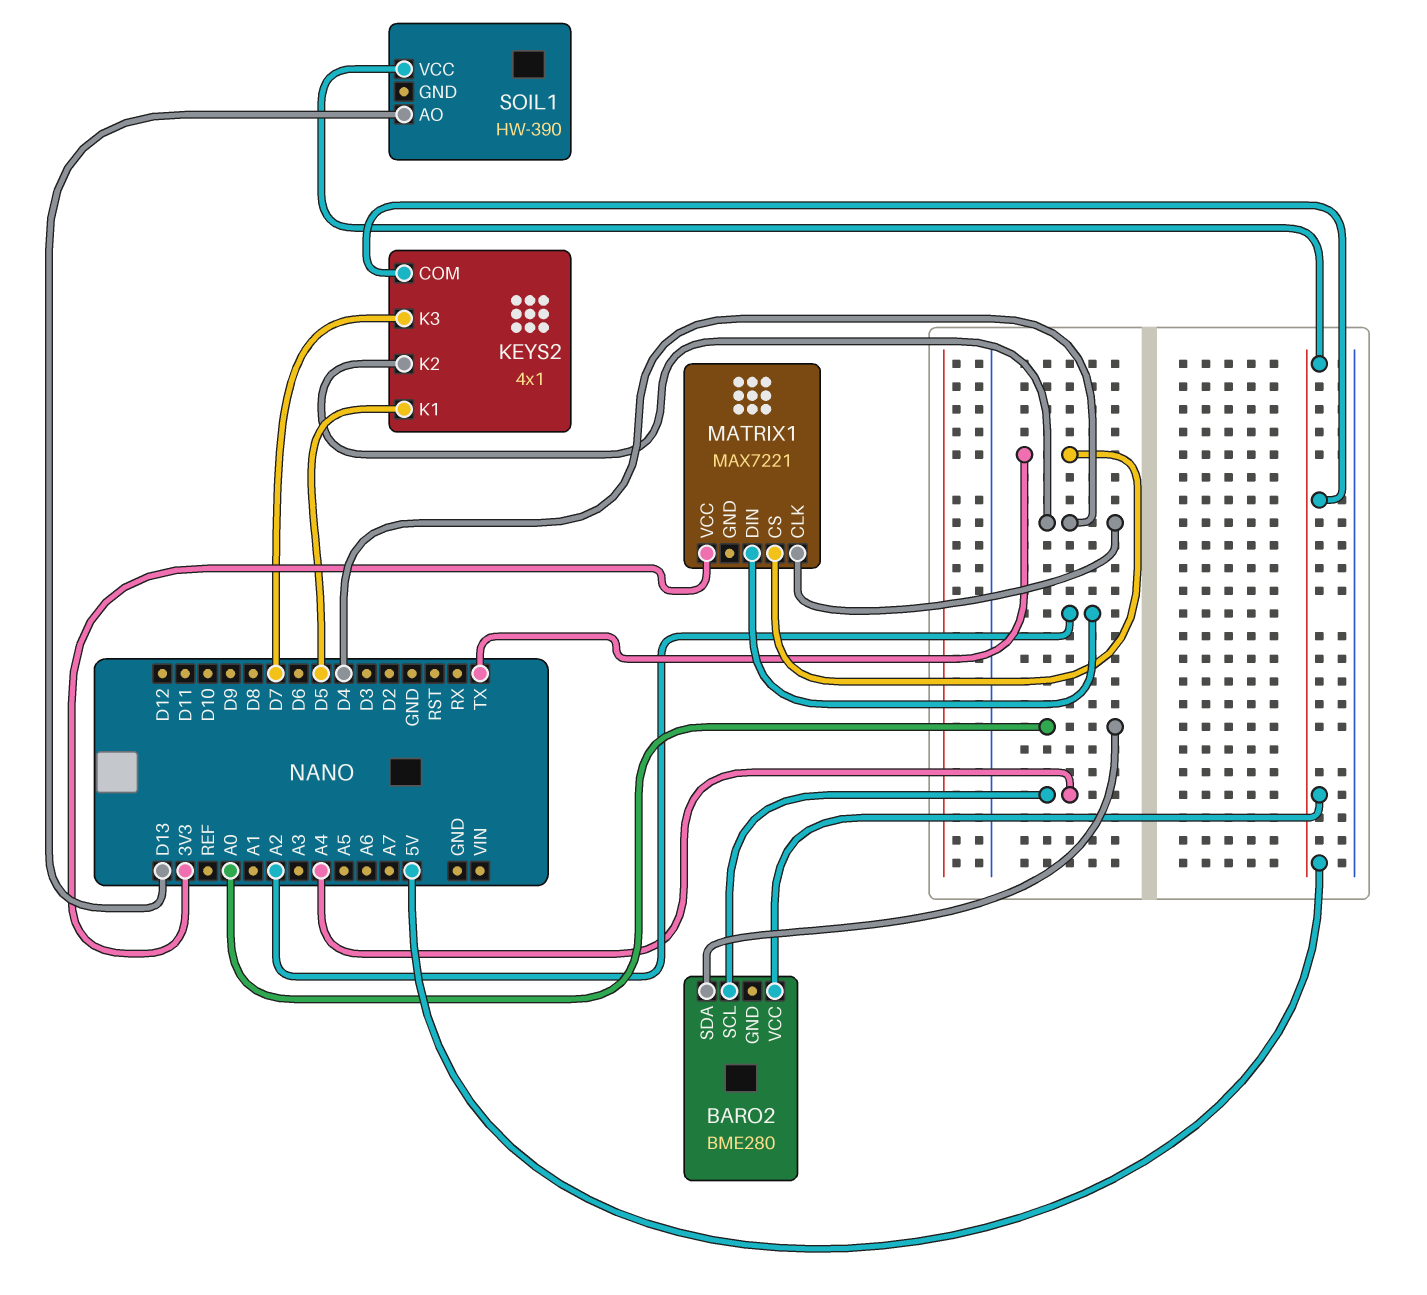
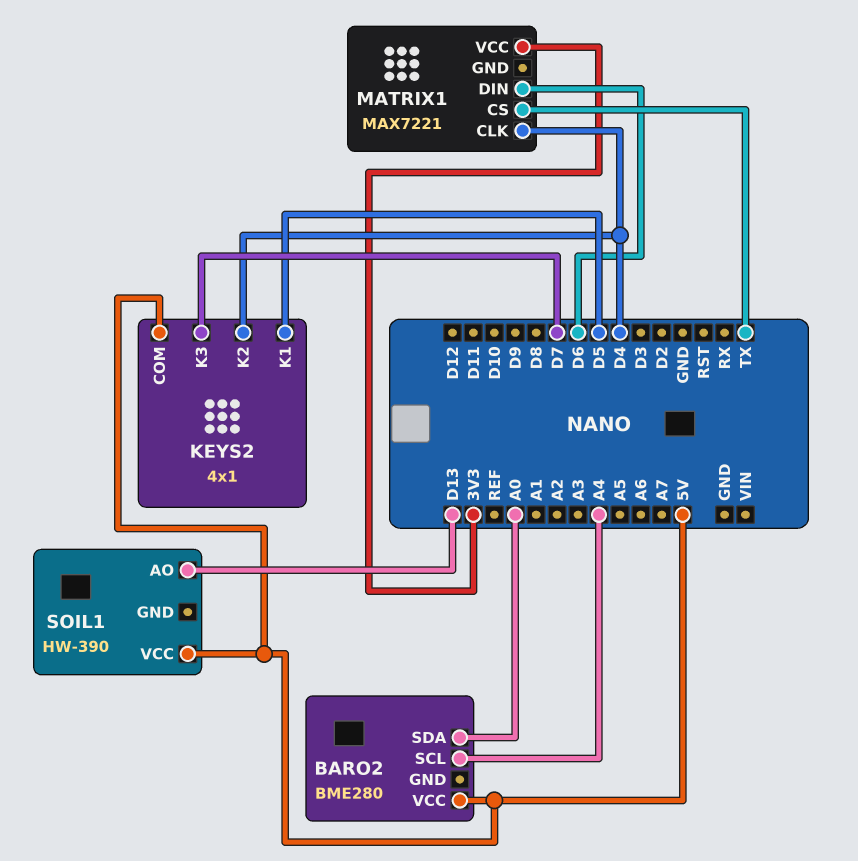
MATRIX1 pin DIN: A2 -> D6

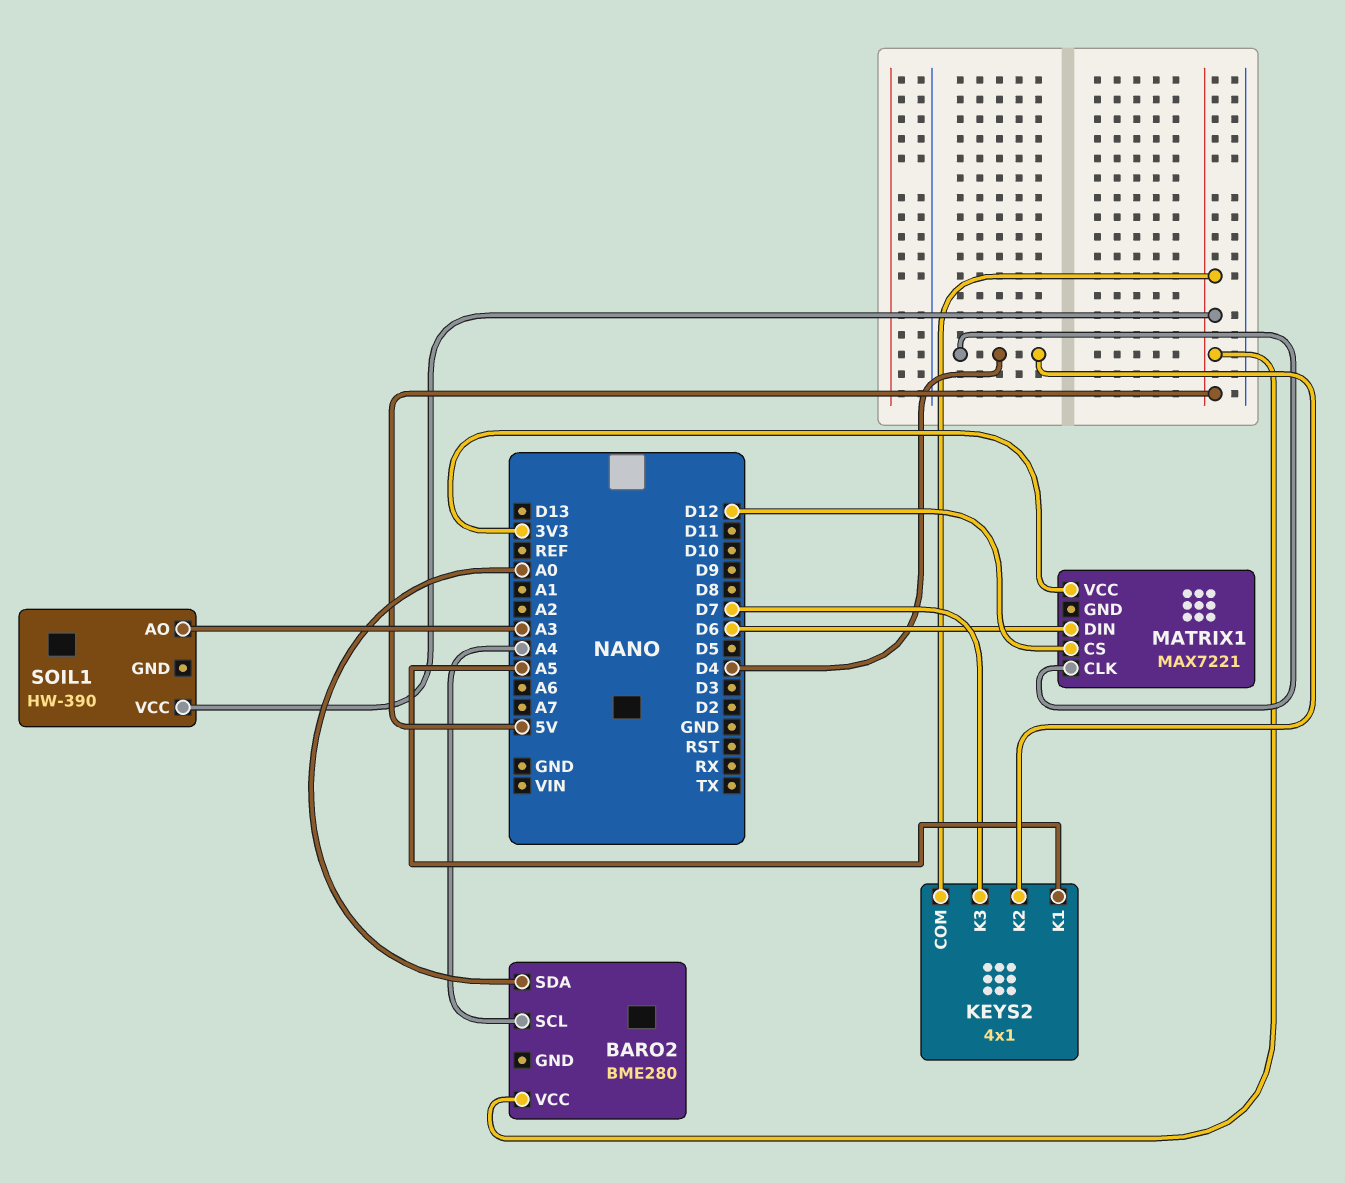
KEYS2 pin K1: D5 -> A5
MATRIX1 pin CS: TX -> D12
SOIL1 pin AO: D13 -> A3

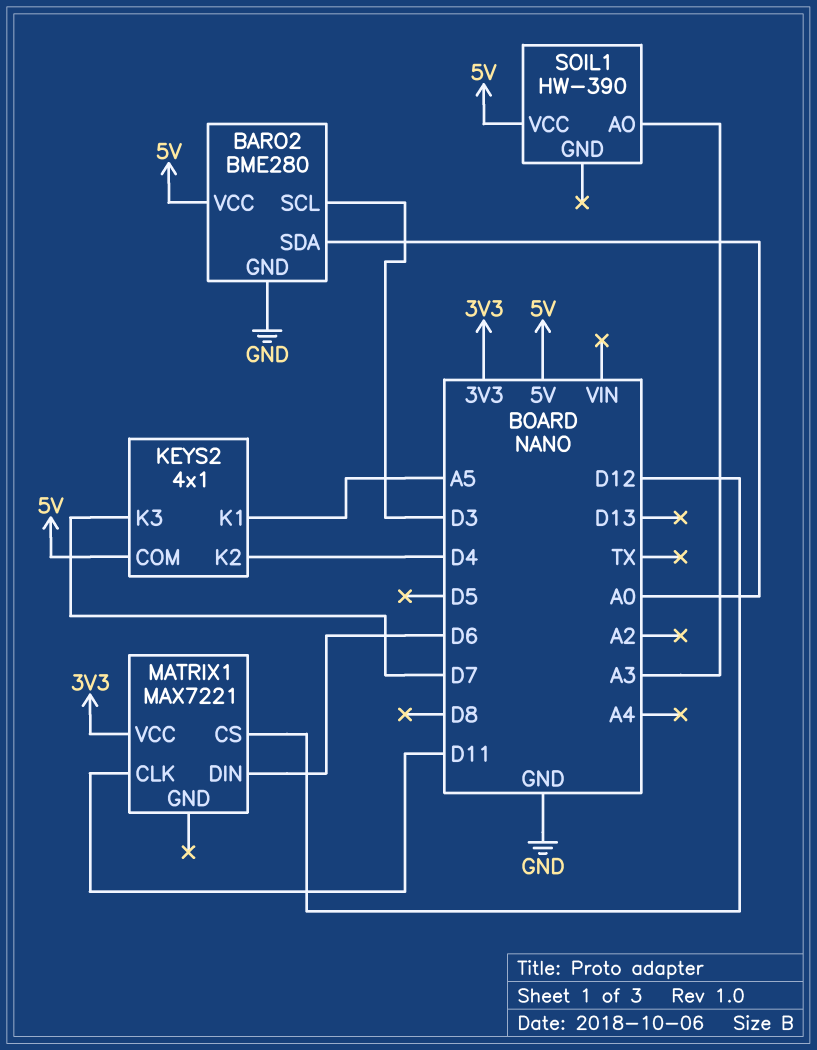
BARO2 pin GND: none -> GND
BARO2 pin SCL: A4 -> D3
MATRIX1 pin CLK: D4 -> D11

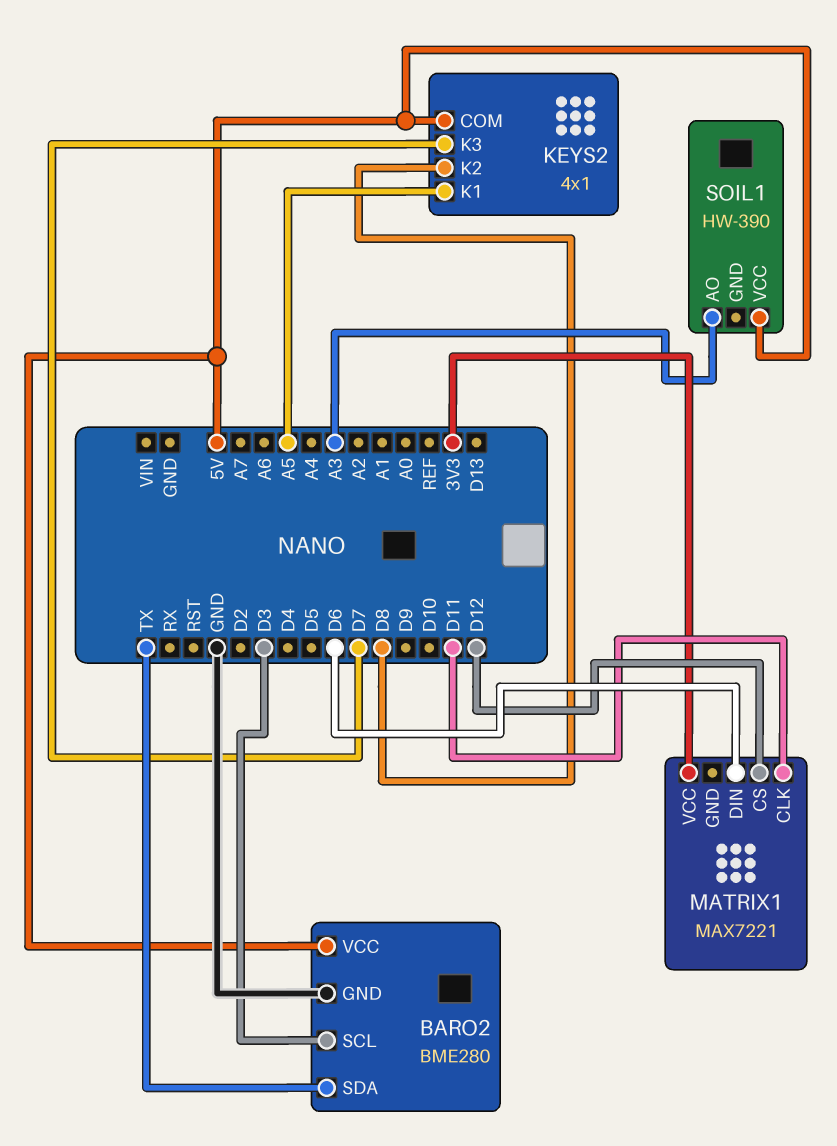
BARO2 pin SDA: A0 -> TX
KEYS2 pin K2: D4 -> D8

